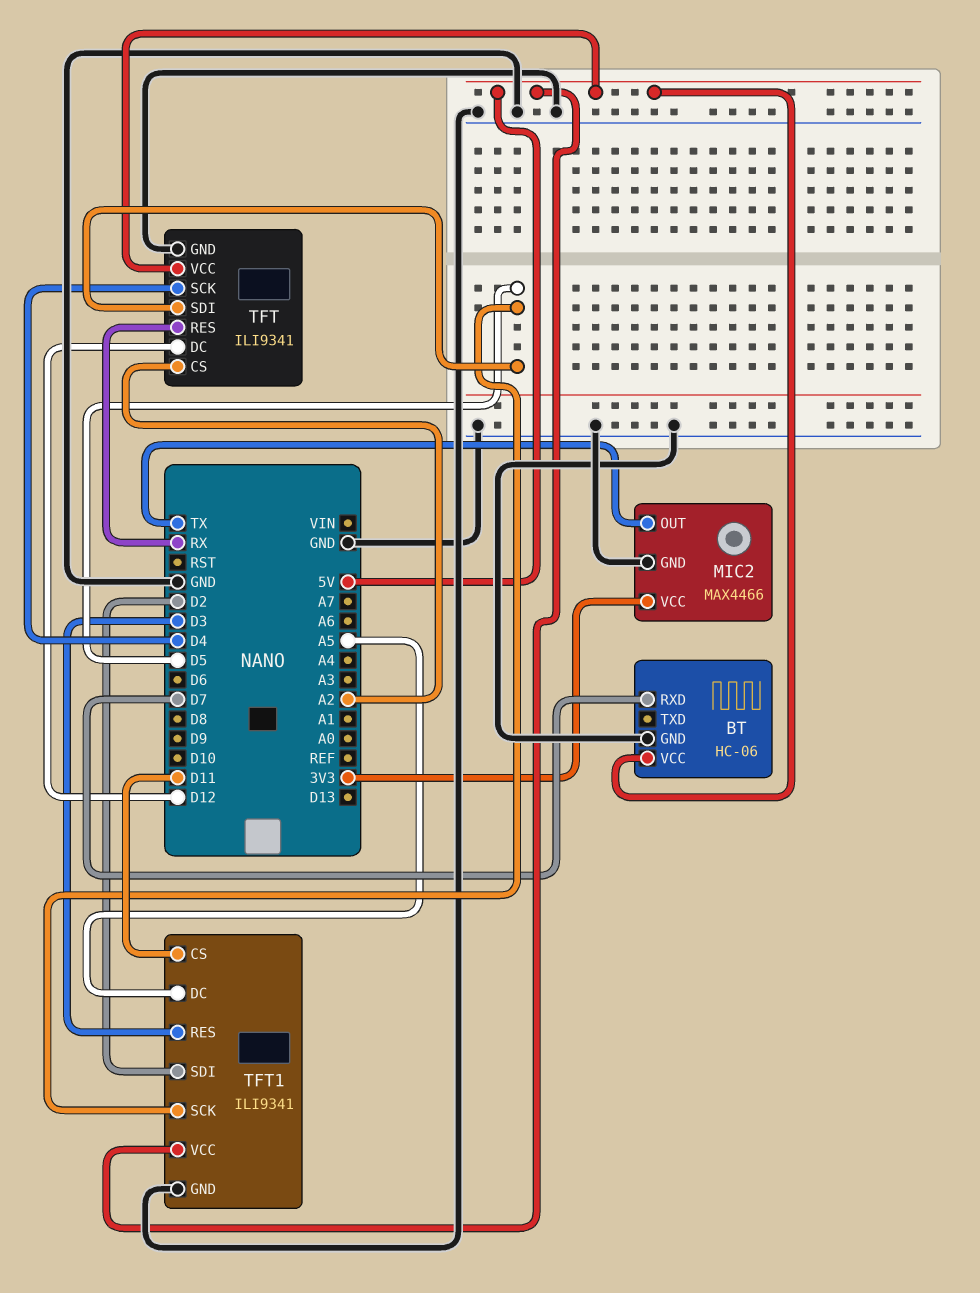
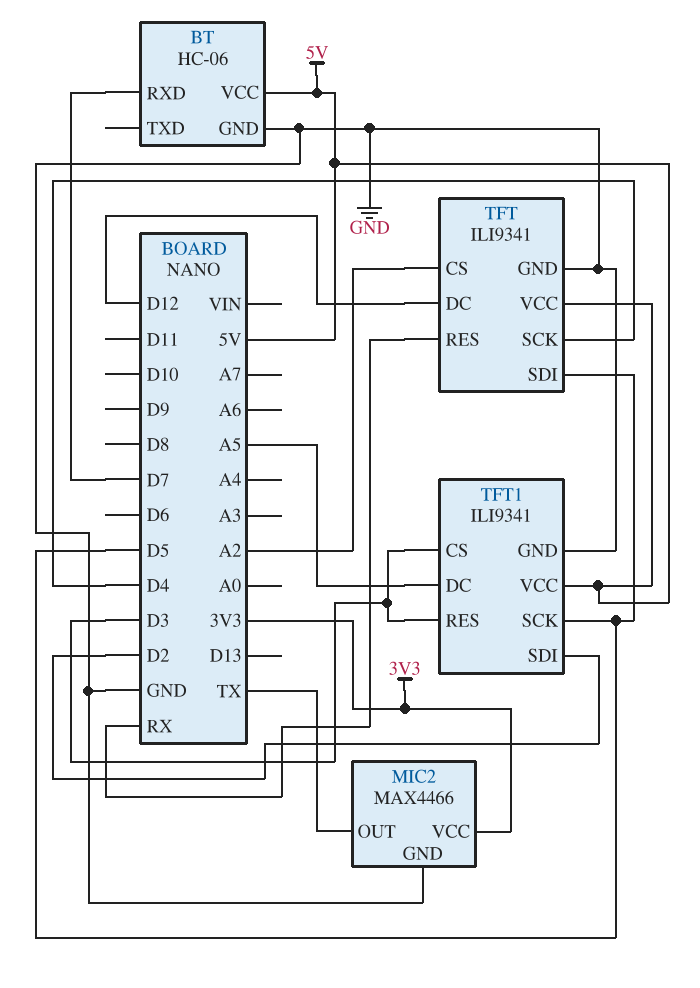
TFT1 pin CS: D11 -> D3

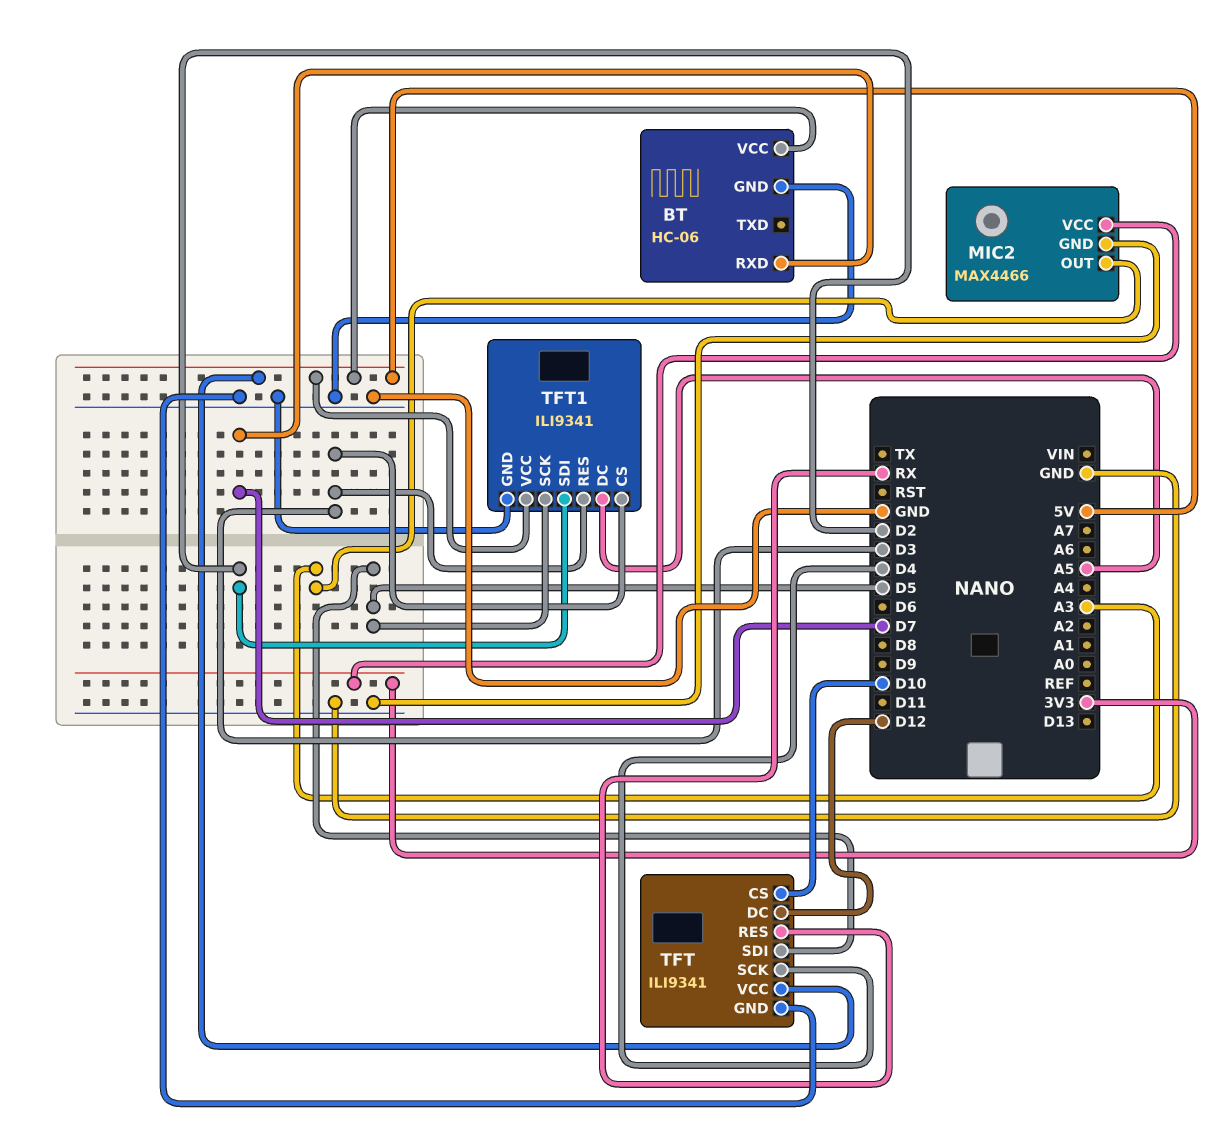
MIC2 pin OUT: TX -> A3
TFT pin CS: A2 -> D10

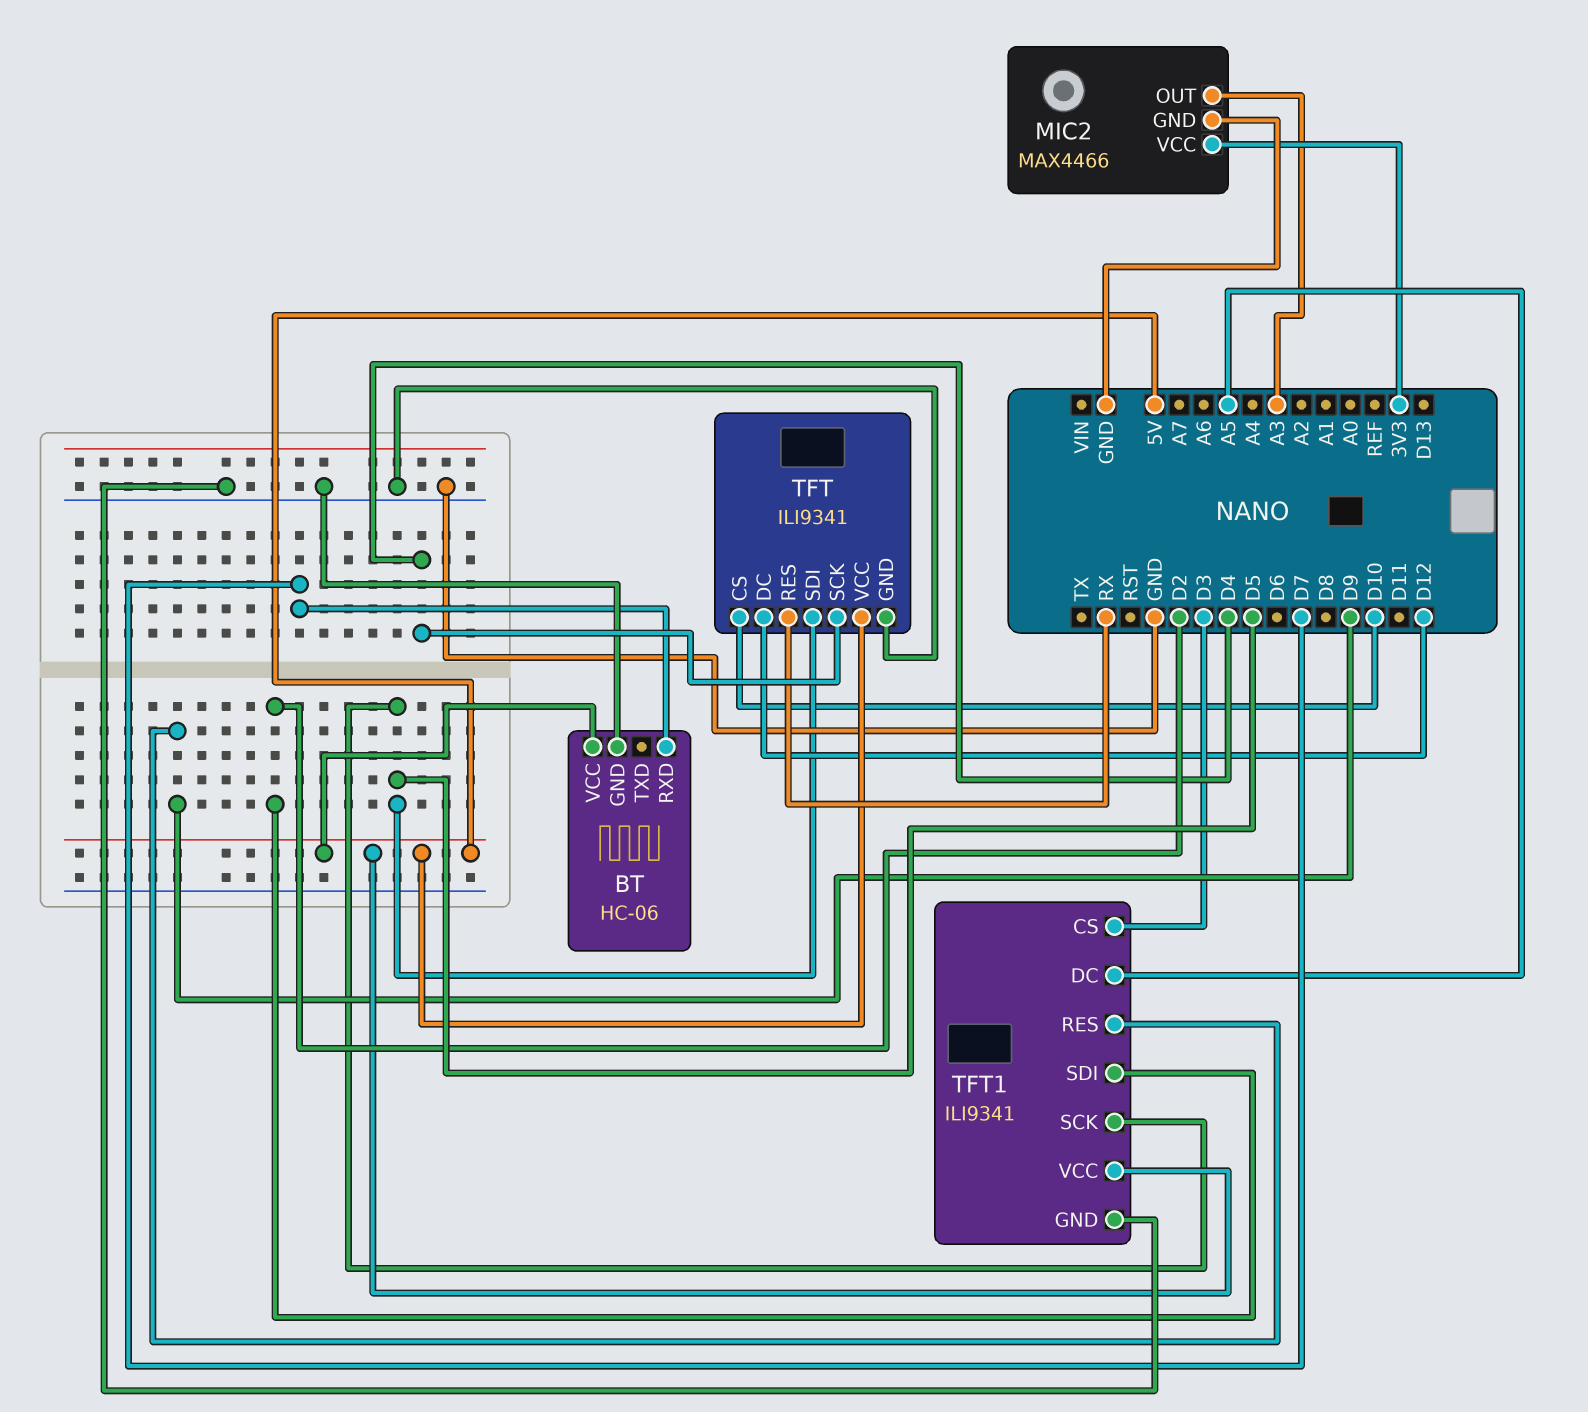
TFT1 pin RES: D3 -> D9

